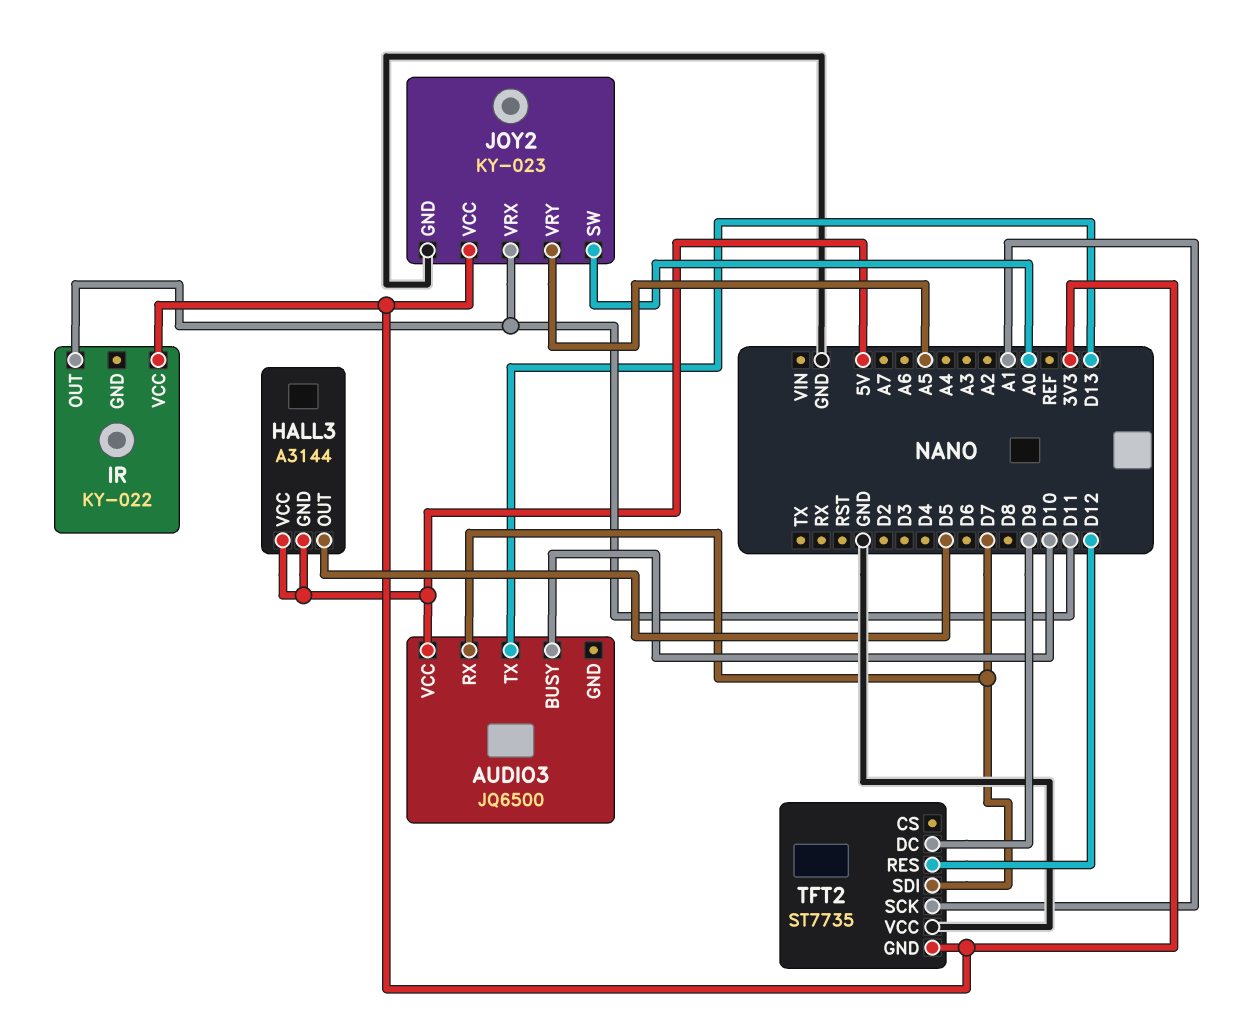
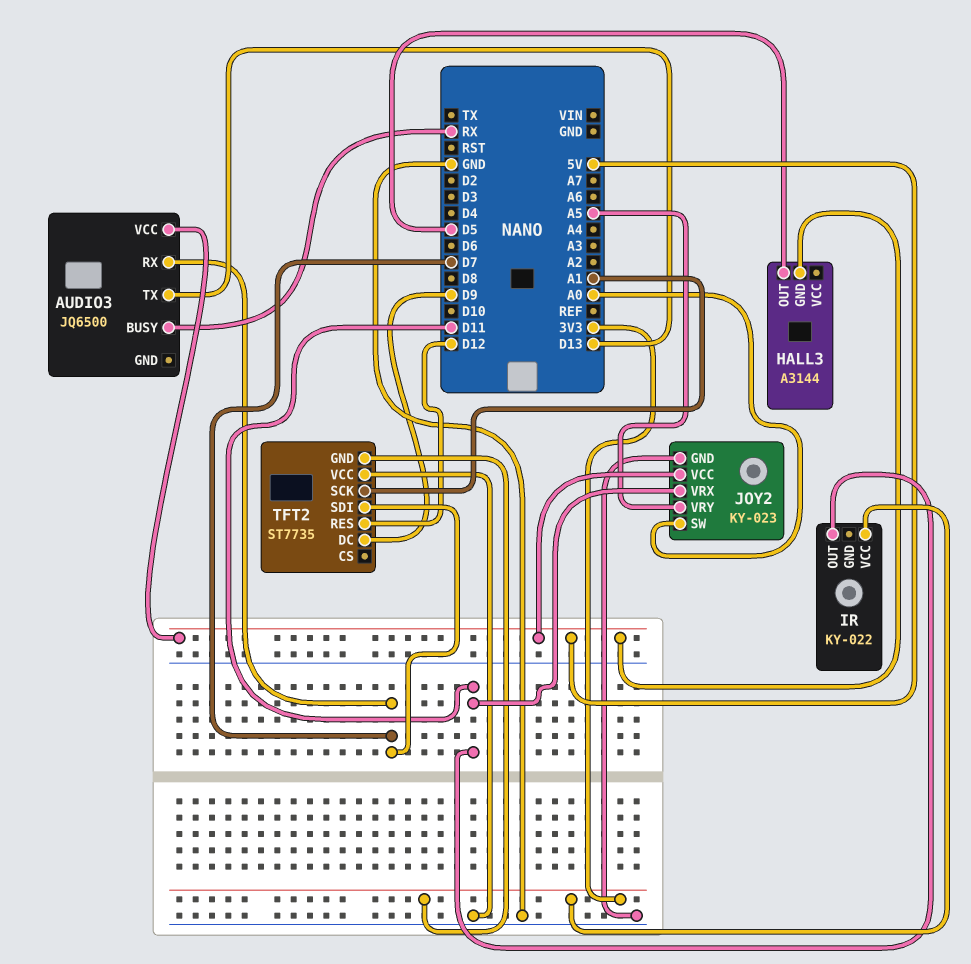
AUDIO3 pin BUSY: D10 -> RX
HALL3 pin VCC: 5V -> none
JOY2 pin VCC: 3V3 -> 5V

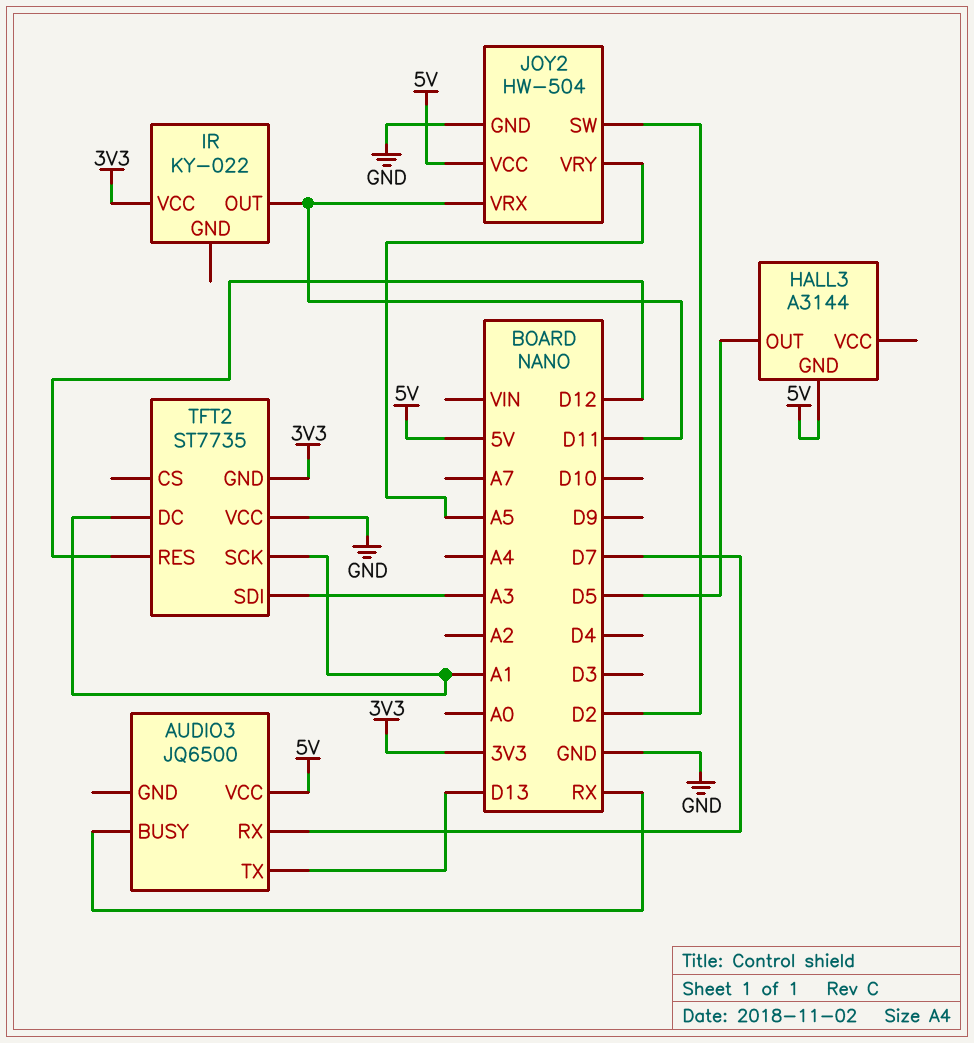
JOY2: KY-023 -> HW-504
JOY2 pin SW: A0 -> D2
TFT2 pin DC: D9 -> A1
TFT2 pin SDI: D7 -> A3

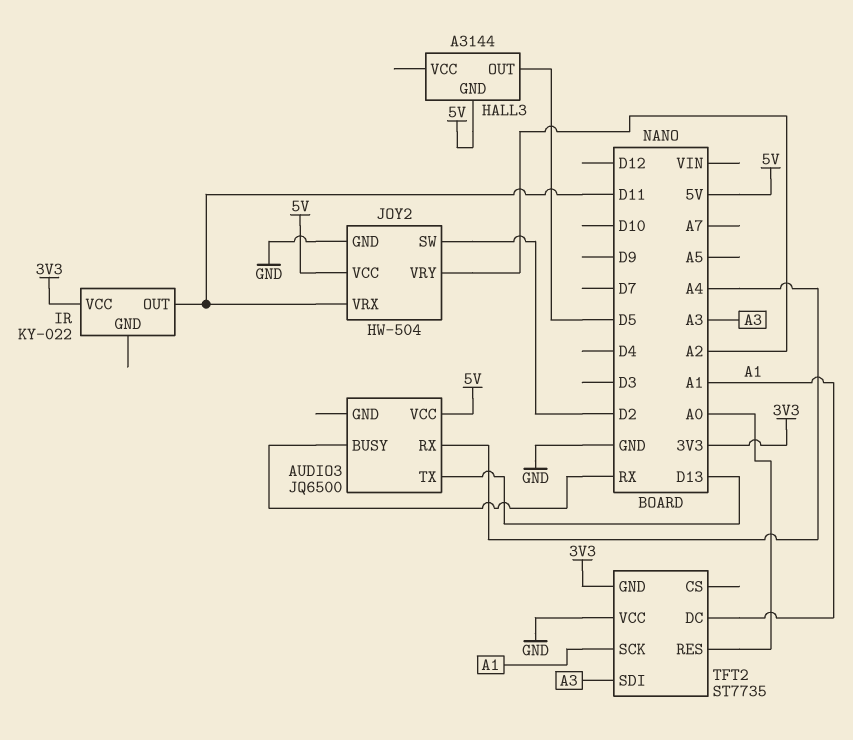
AUDIO3 pin RX: D7 -> A4
JOY2 pin VRY: A5 -> A2
TFT2 pin RES: D12 -> A0

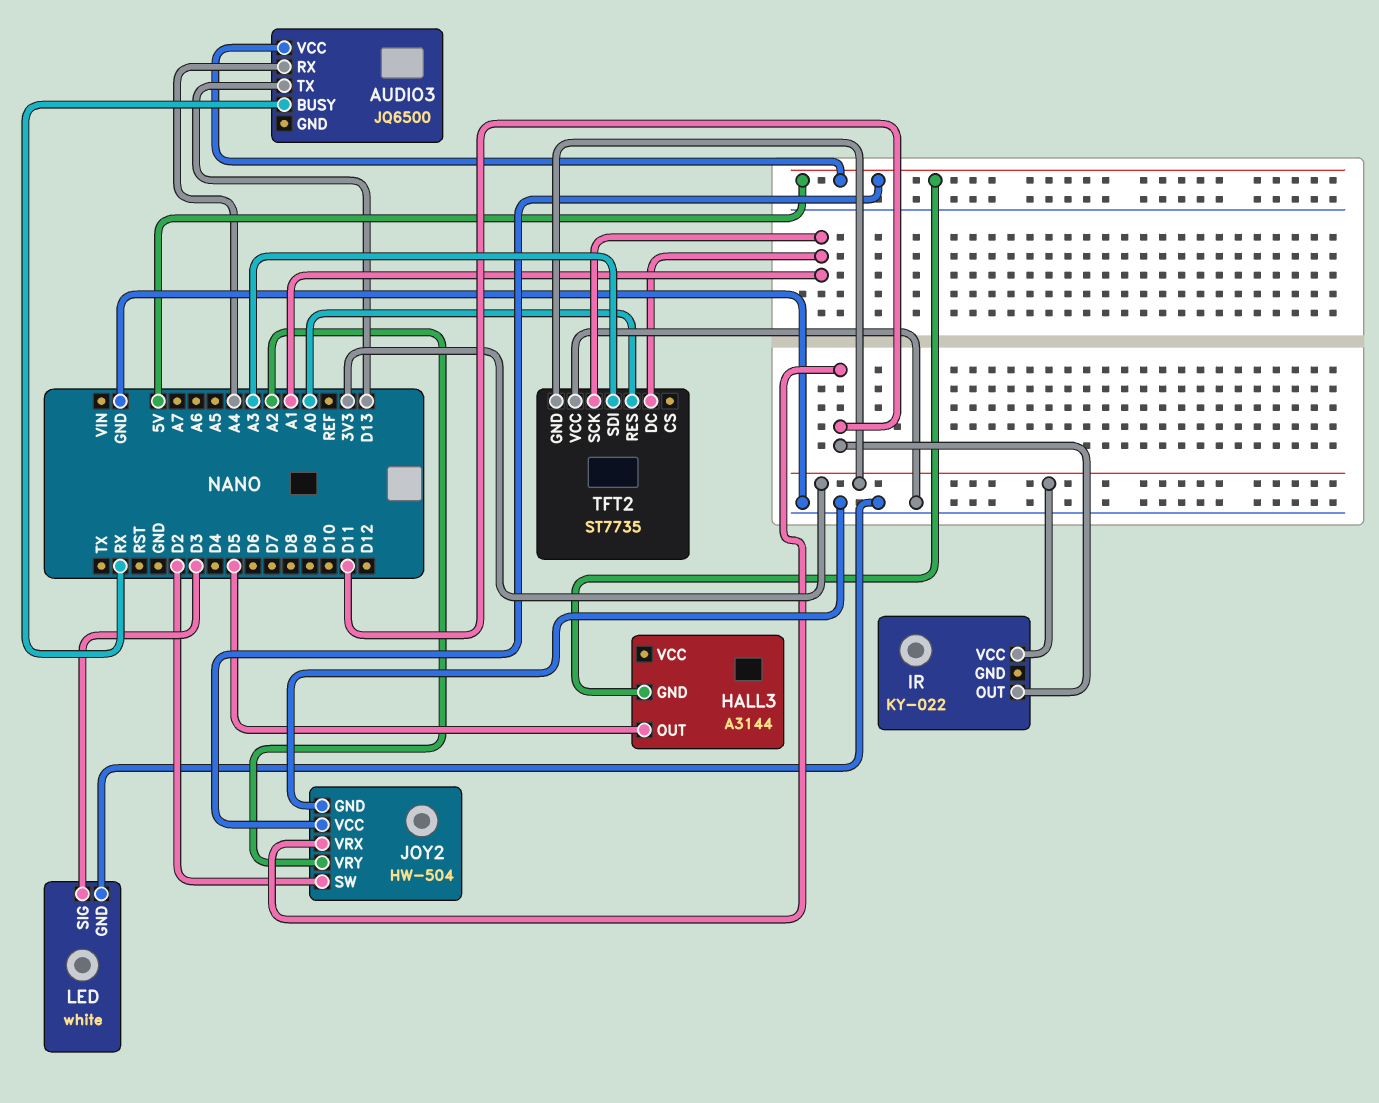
LED: none -> white
LED pin GND: none -> GND
LED pin SIG: none -> D3

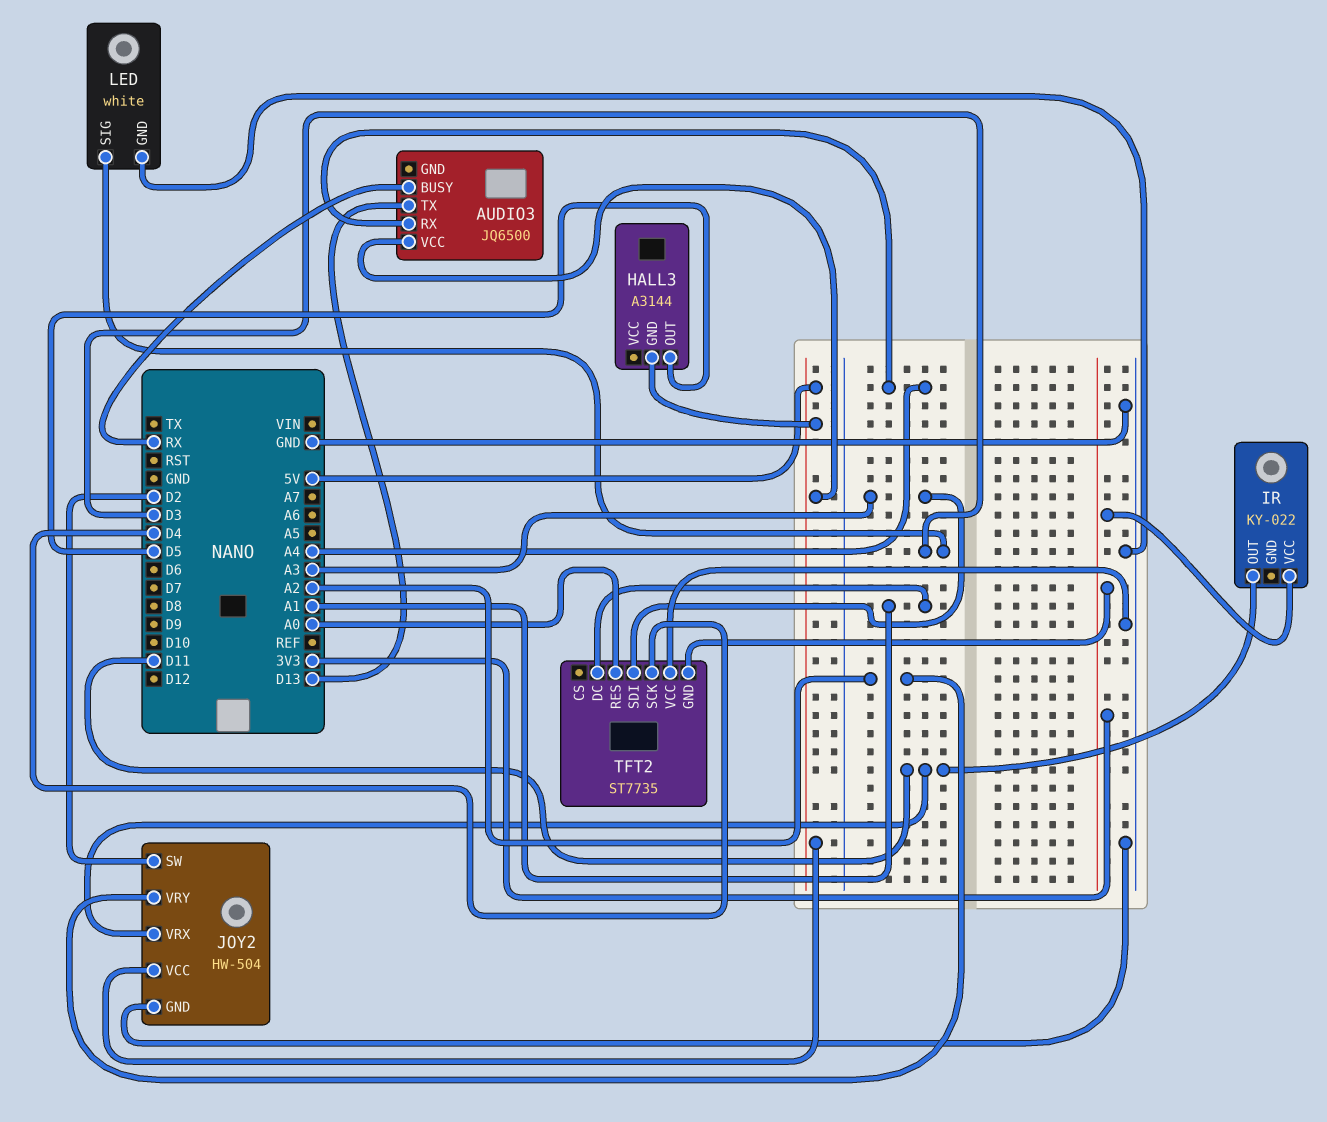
TFT2 pin SCK: A1 -> D4

